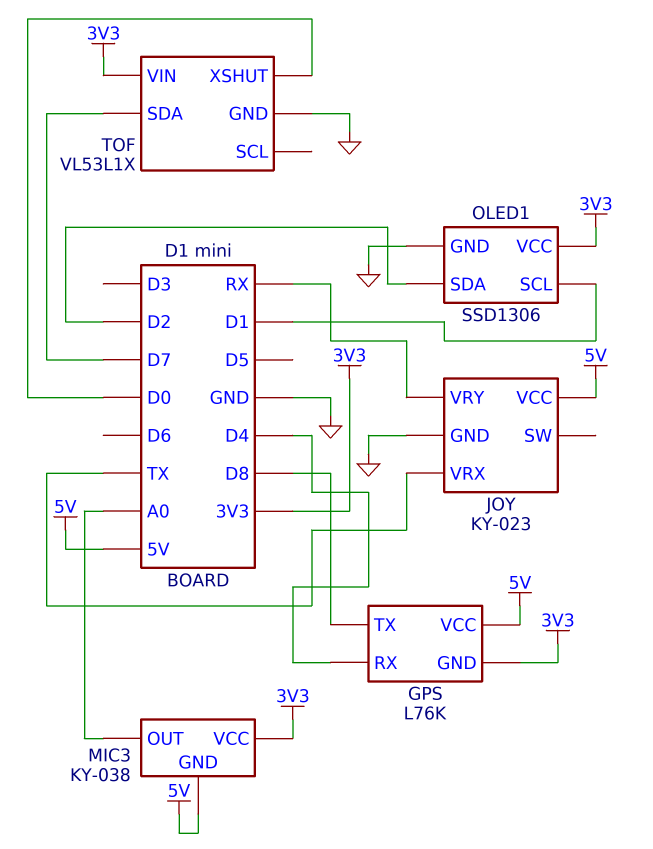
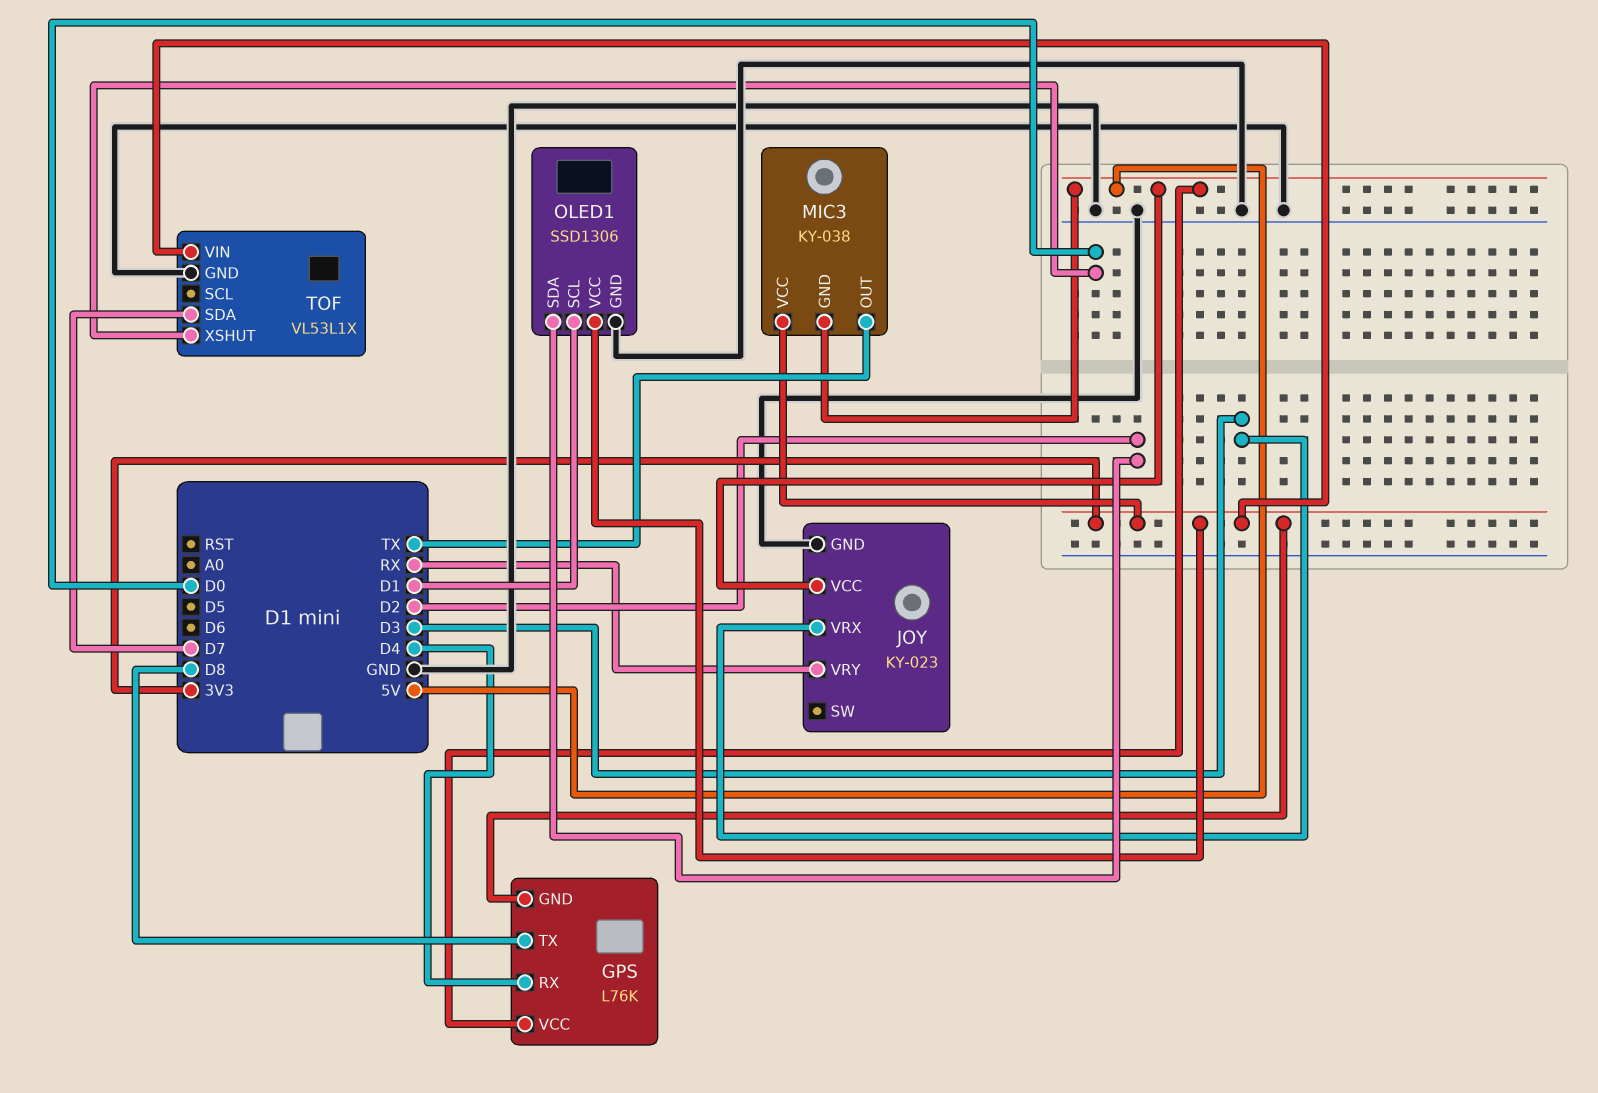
JOY pin VRX: TX -> D3
MIC3 pin OUT: A0 -> TX

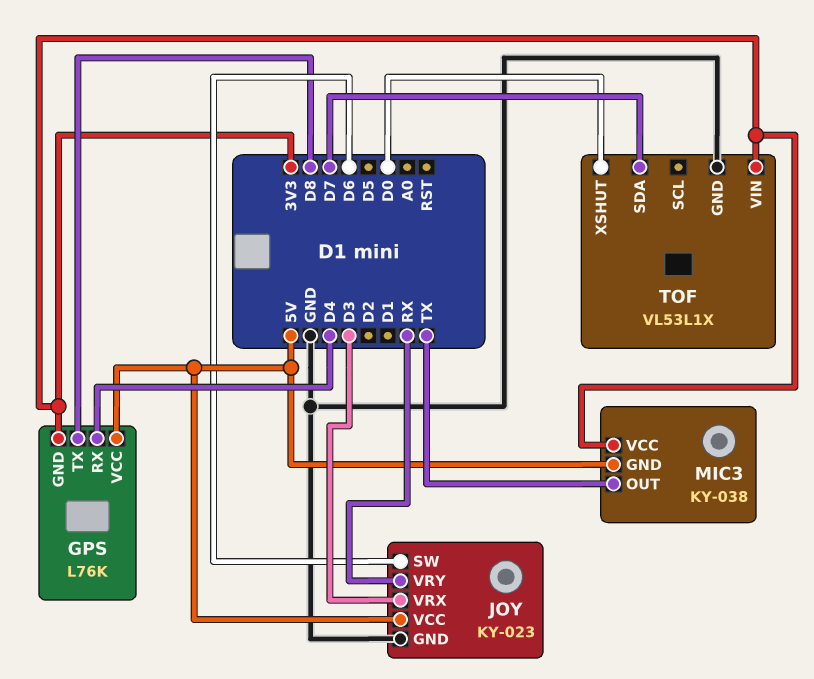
JOY pin SW: none -> D6
OLED1: SSD1306 -> none
OLED1 pin GND: GND -> none
OLED1 pin SCL: D1 -> none
OLED1 pin SDA: D2 -> none
OLED1 pin VCC: 3V3 -> none

